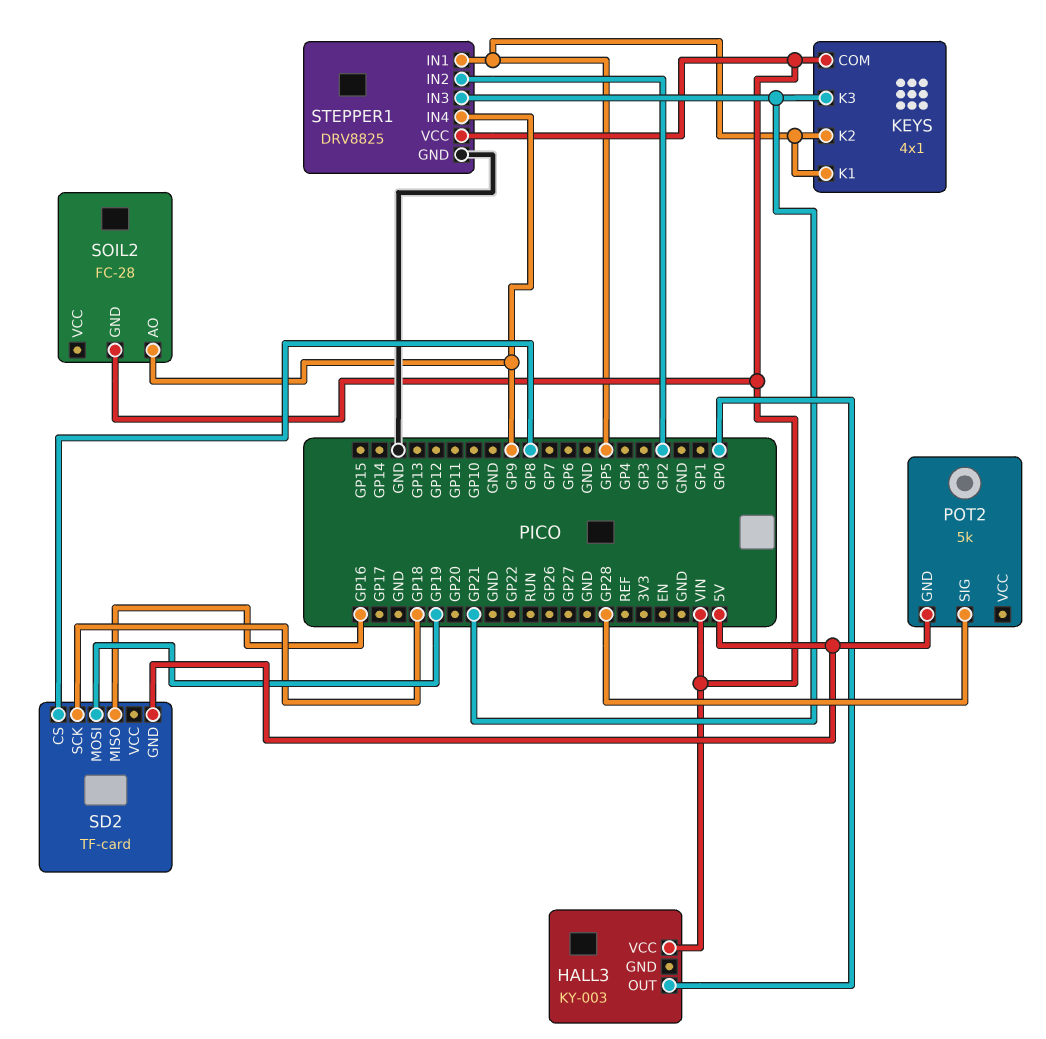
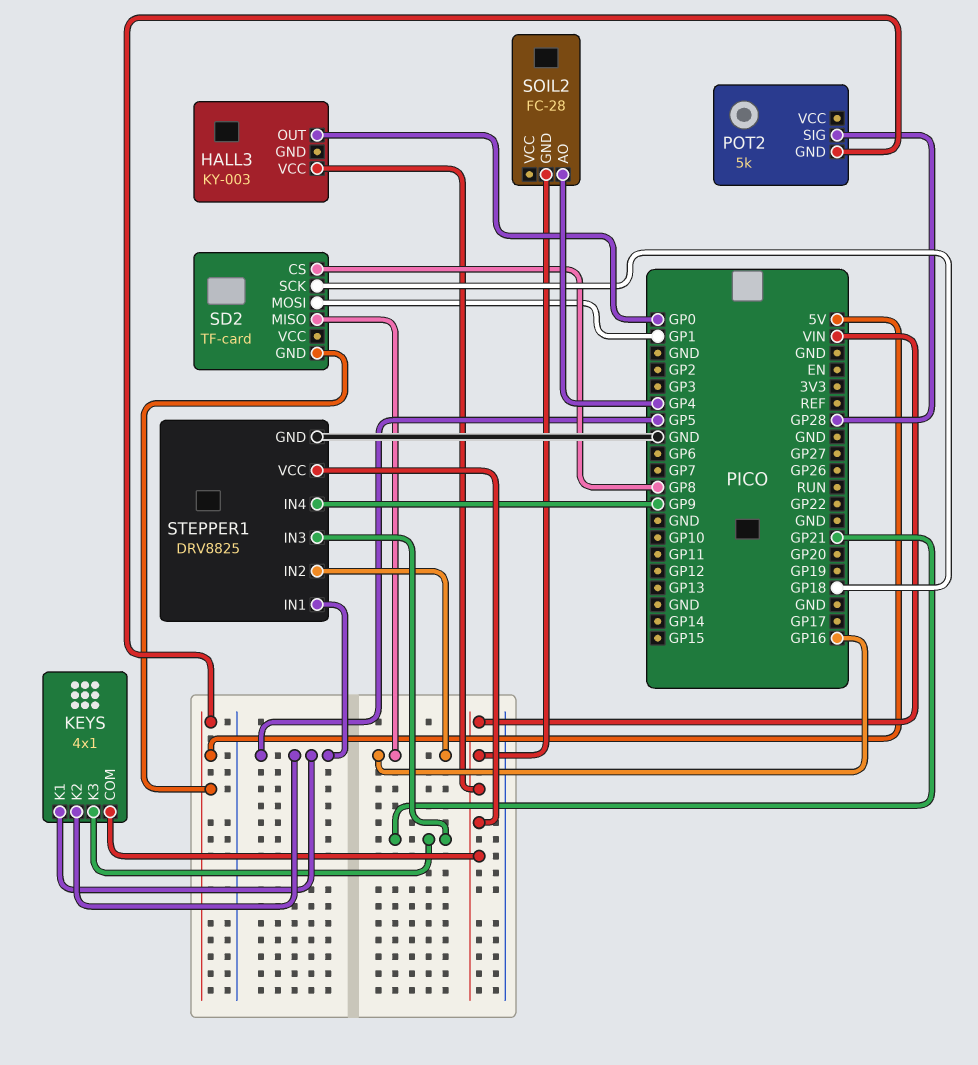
SD2 pin MOSI: GP19 -> GP1
SOIL2 pin AO: GP9 -> GP4
STEPPER1 pin IN2: GP2 -> GP16

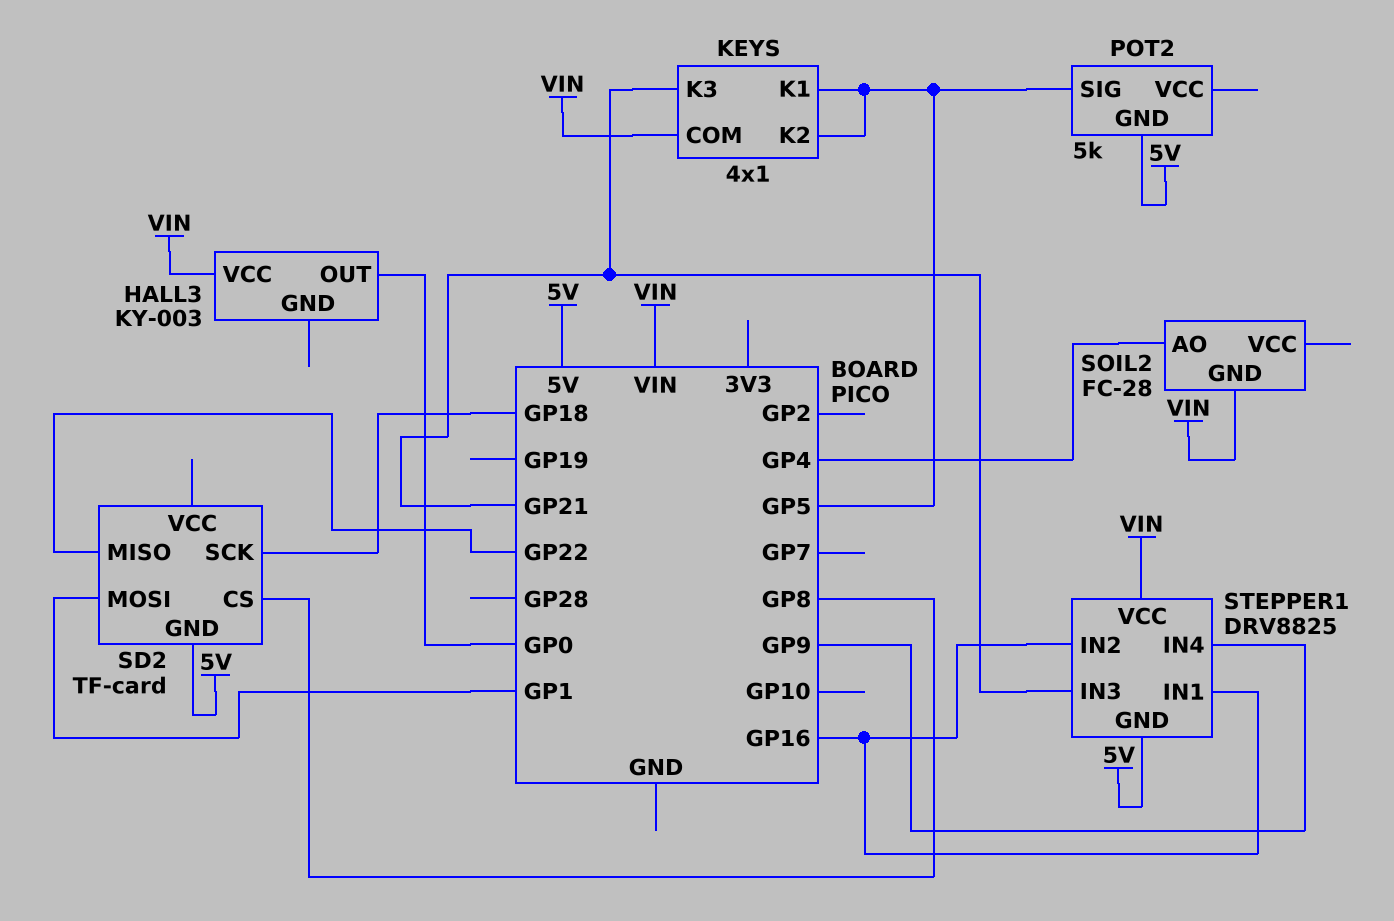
POT2 pin SIG: GP28 -> GP5
SD2 pin MISO: GP16 -> GP22
STEPPER1 pin GND: GND -> 5V
STEPPER1 pin IN1: GP5 -> GP16

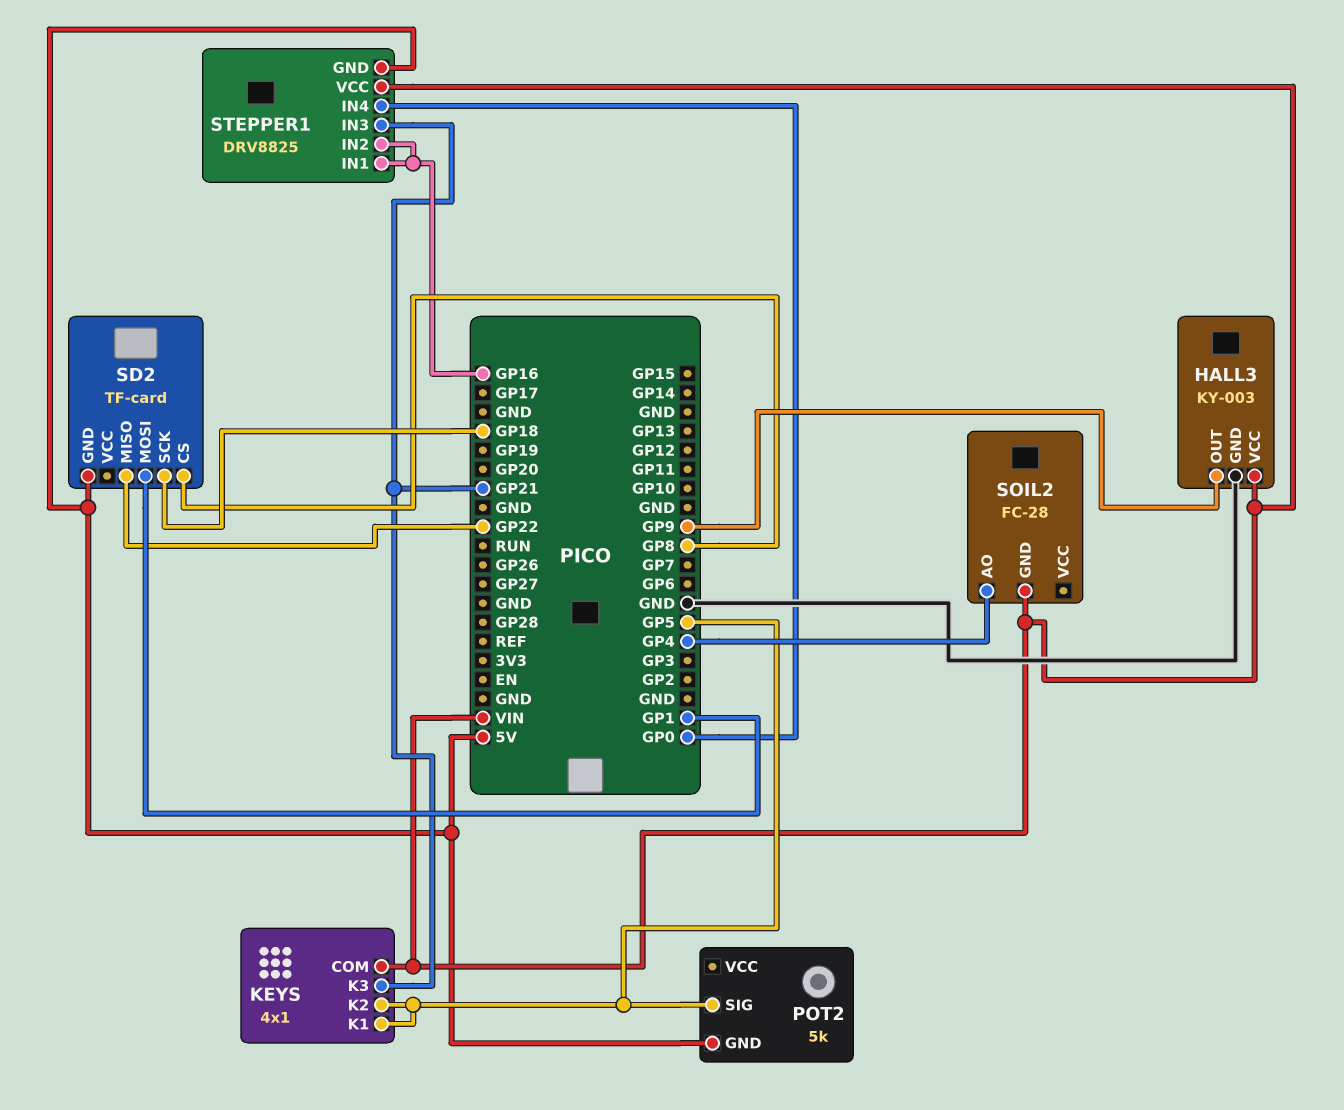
HALL3 pin GND: none -> GND
HALL3 pin OUT: GP0 -> GP9
STEPPER1 pin IN4: GP9 -> GP0

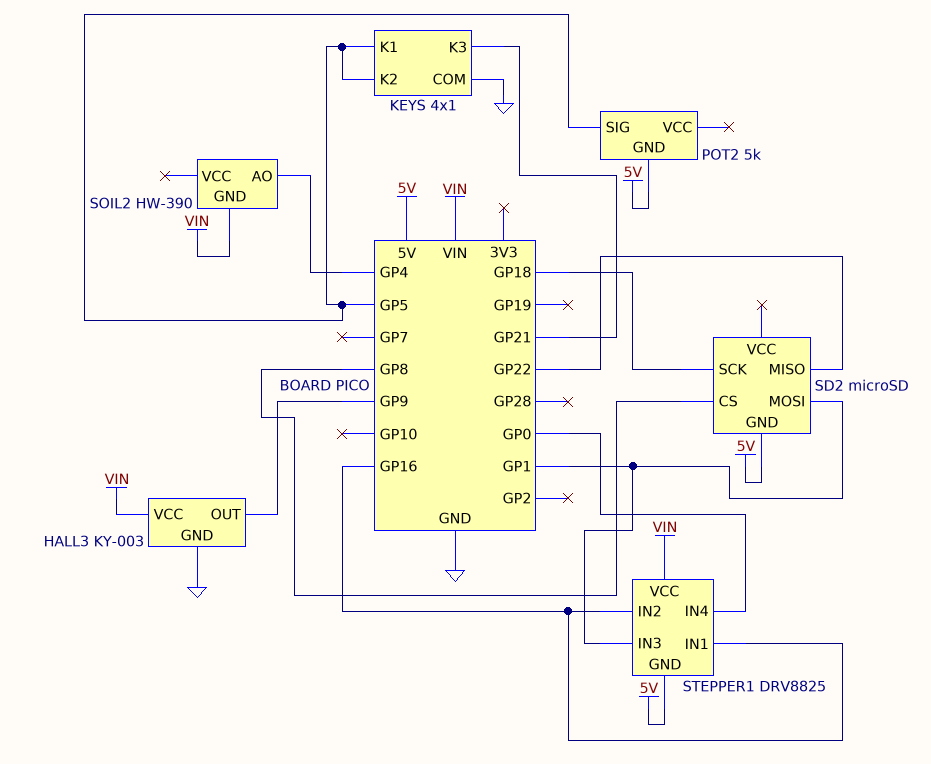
KEYS pin COM: VIN -> GND
SD2: TF-card -> microSD
SOIL2: FC-28 -> HW-390
STEPPER1 pin IN3: GP21 -> GP1

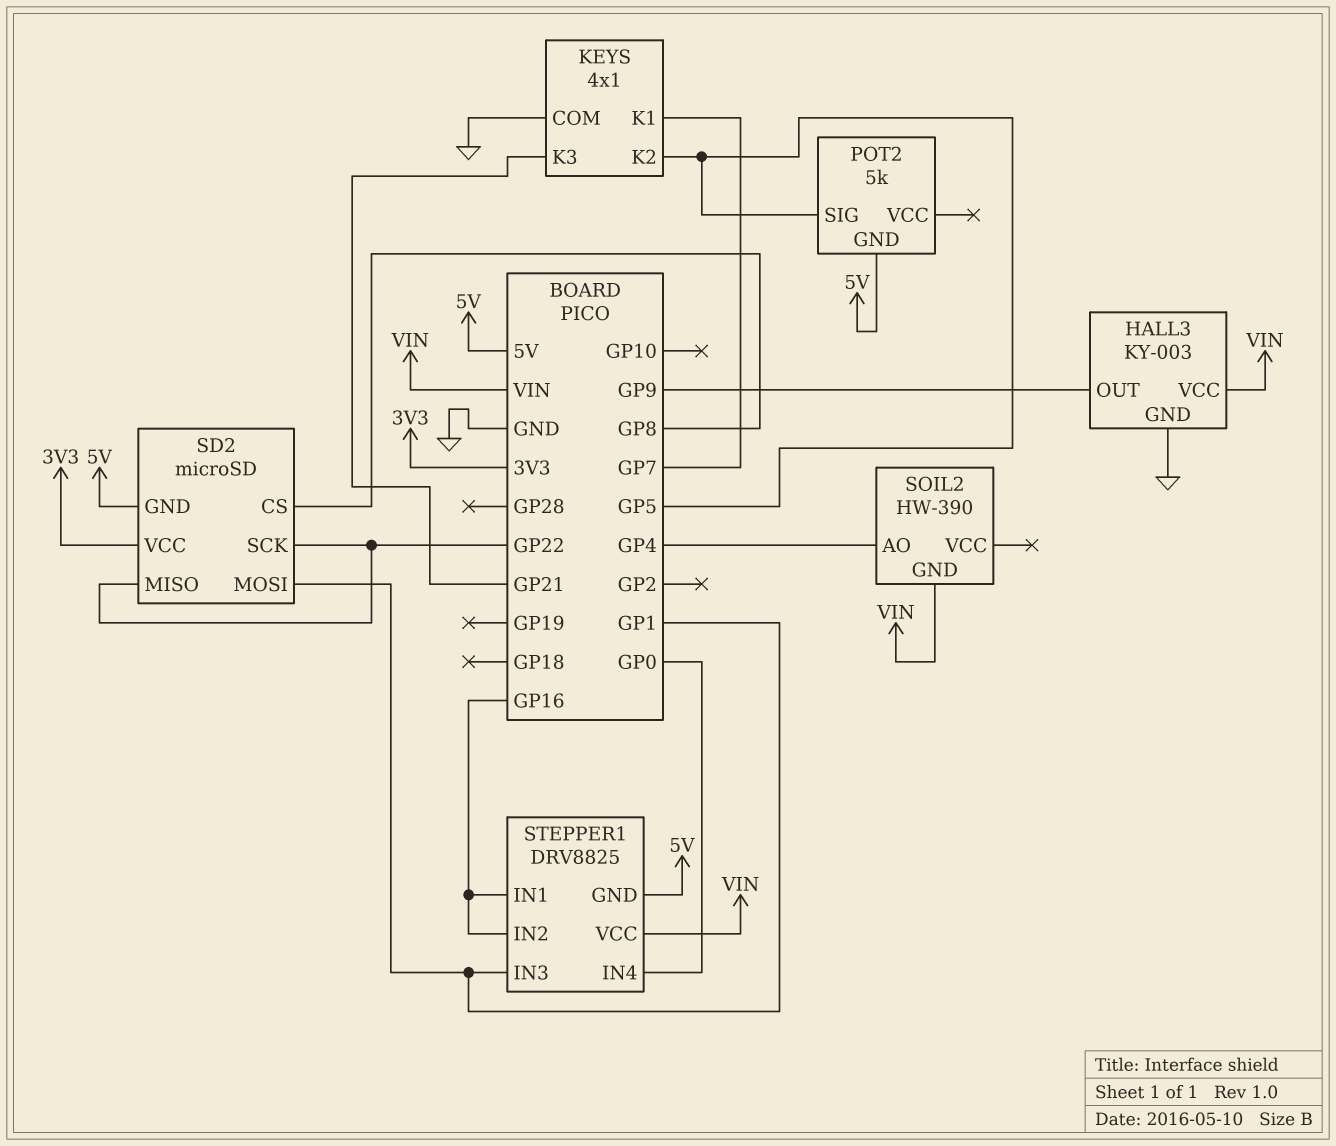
KEYS pin K1: GP5 -> GP7
SD2 pin SCK: GP18 -> GP22
SD2 pin VCC: none -> 3V3

